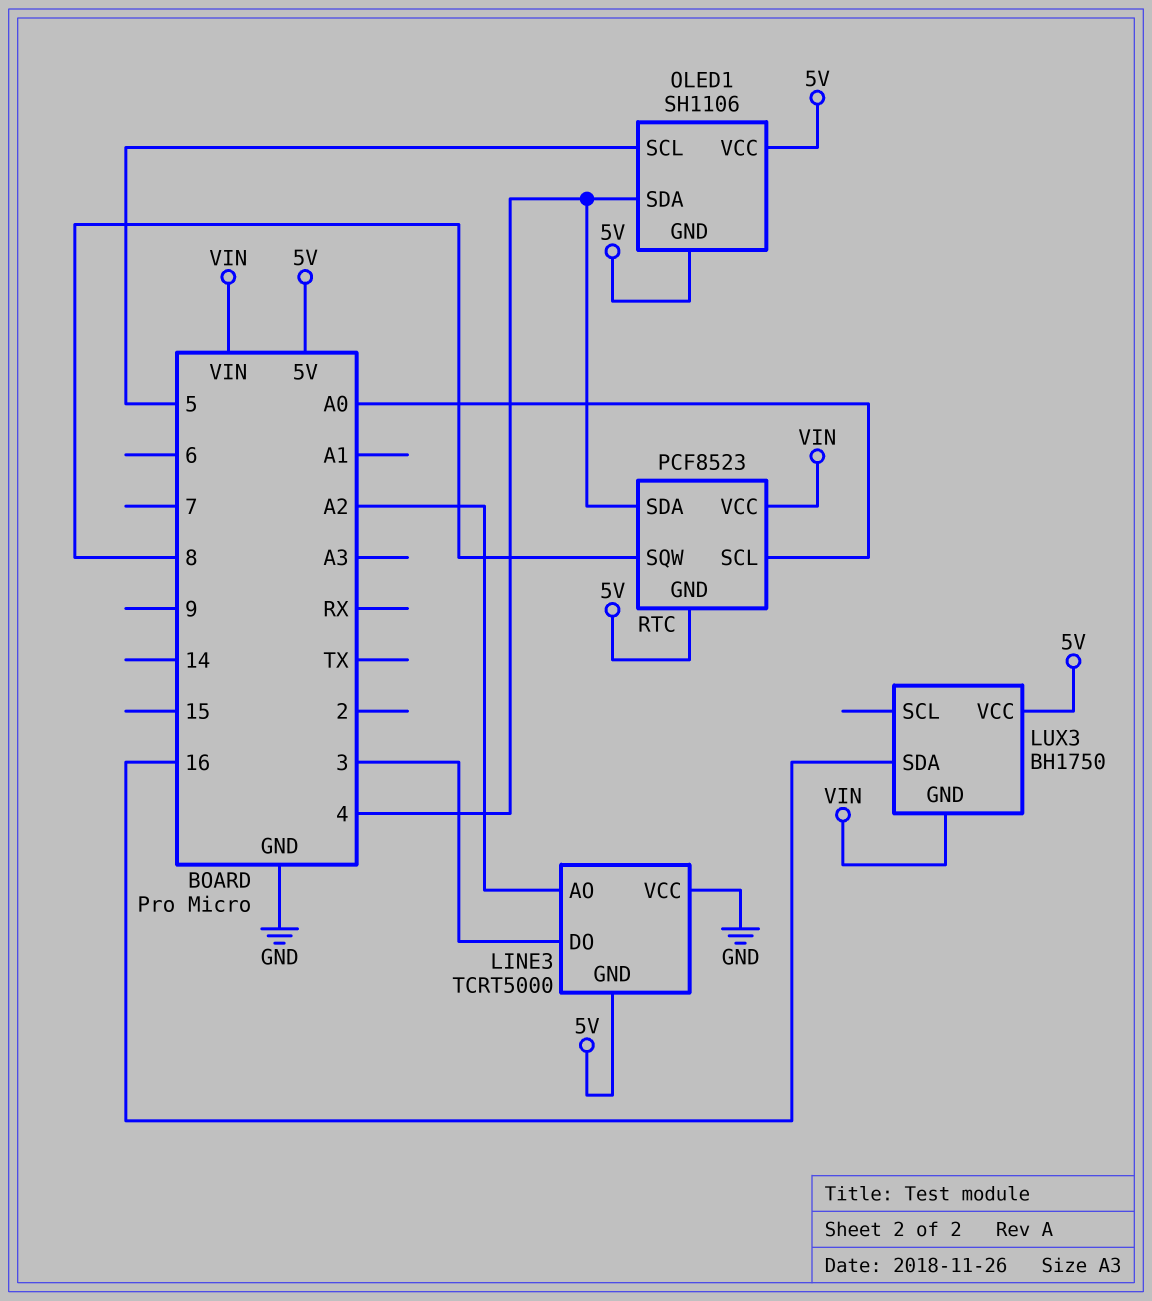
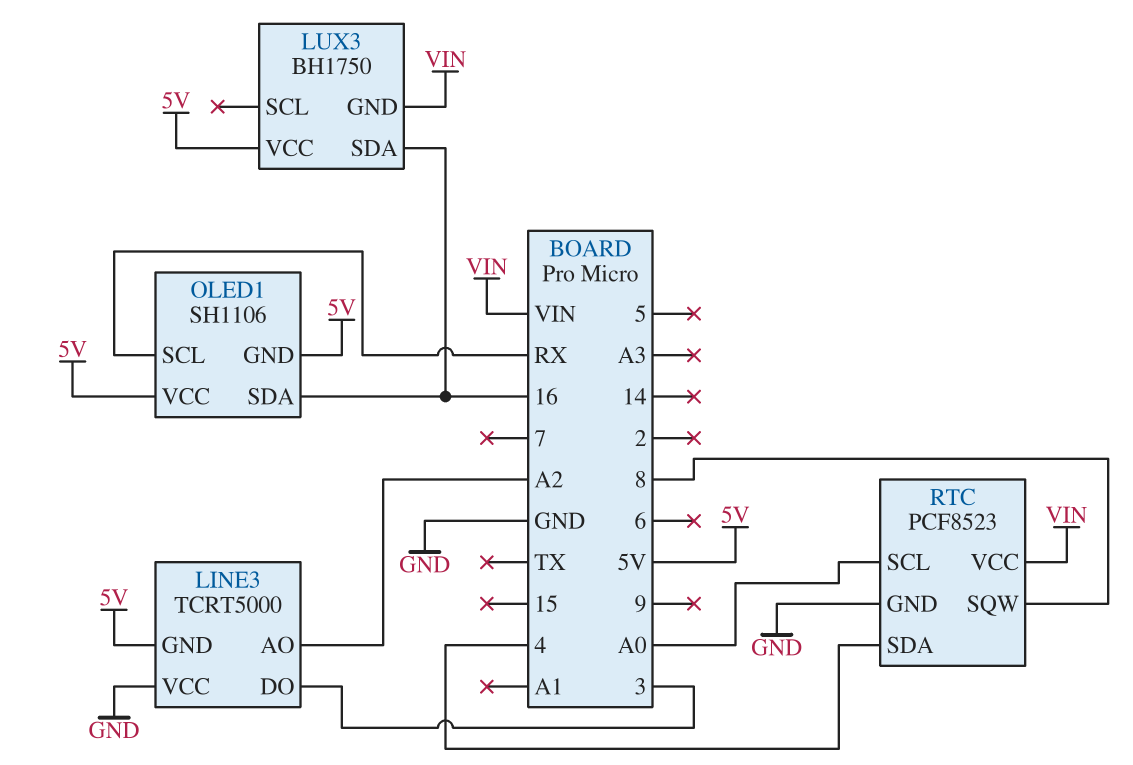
OLED1 pin SCL: 5 -> RX
OLED1 pin SDA: 4 -> 16
RTC pin GND: 5V -> GND

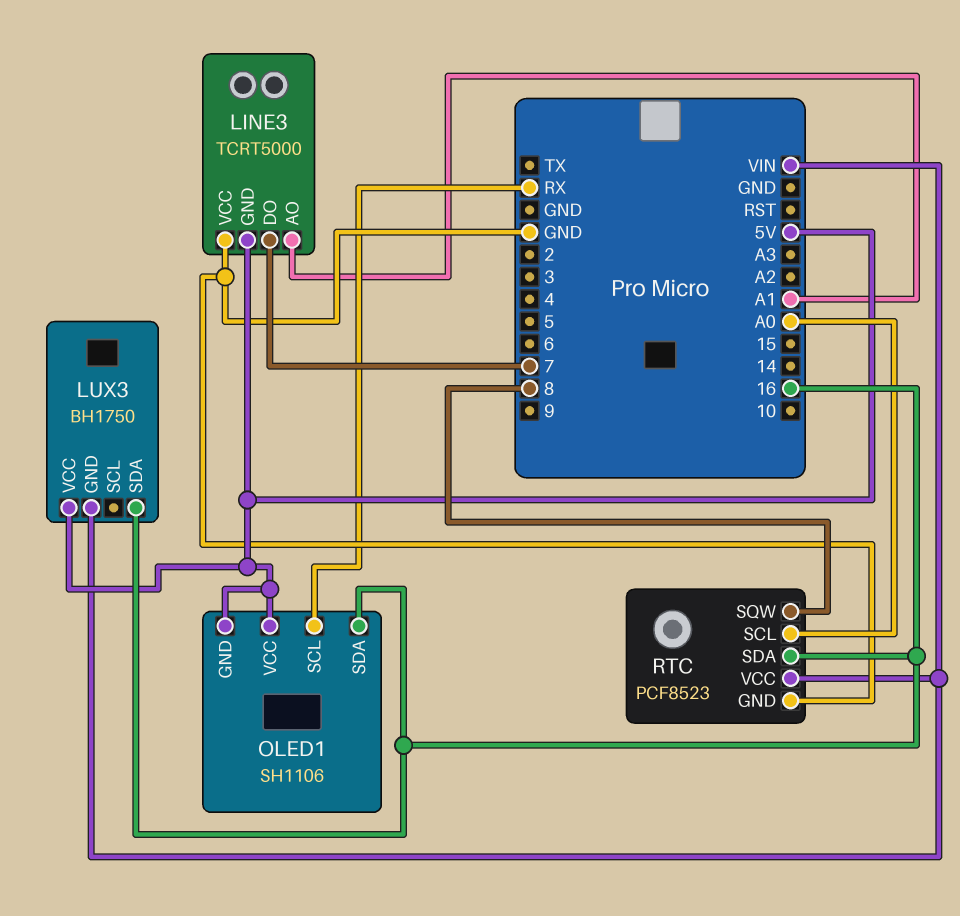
LINE3 pin AO: A2 -> A1
LINE3 pin DO: 3 -> 7
RTC pin SDA: 4 -> 16

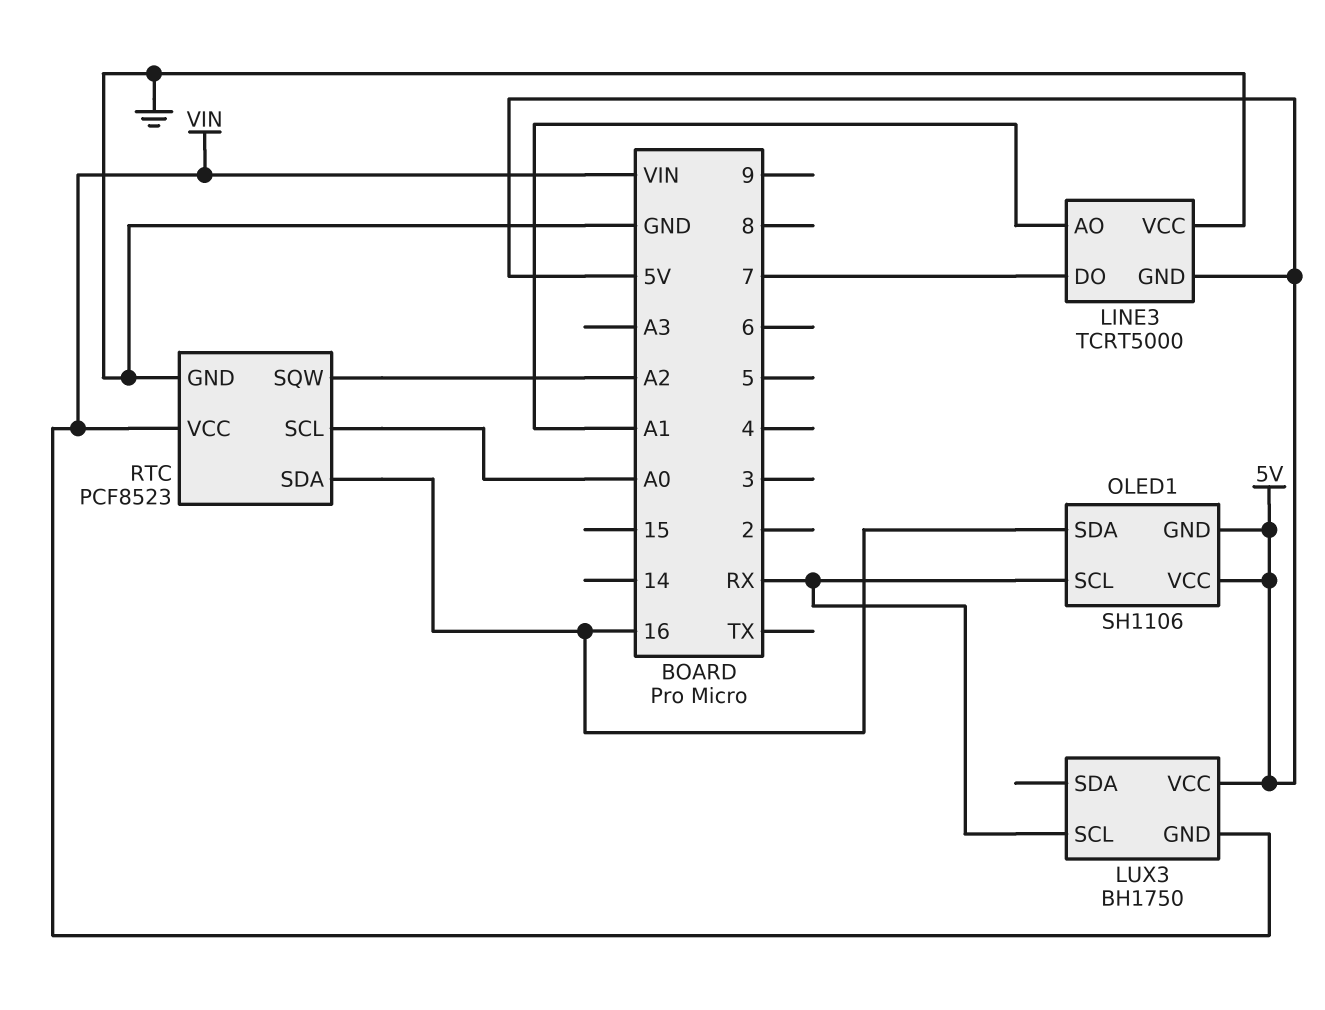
LUX3 pin SCL: none -> RX
LUX3 pin SDA: 16 -> none
RTC pin SQW: 8 -> A2

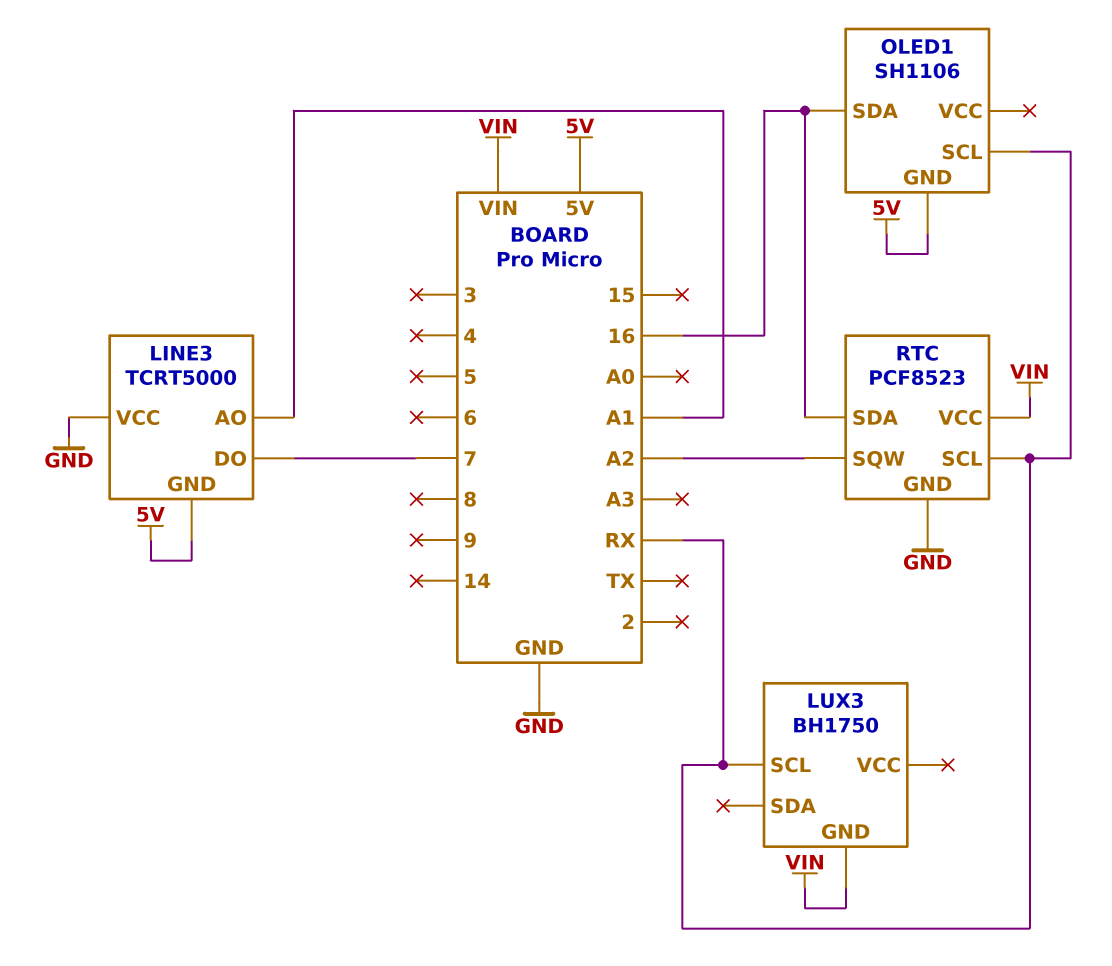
LUX3 pin VCC: 5V -> none
OLED1 pin VCC: 5V -> none
RTC pin SCL: A0 -> RX

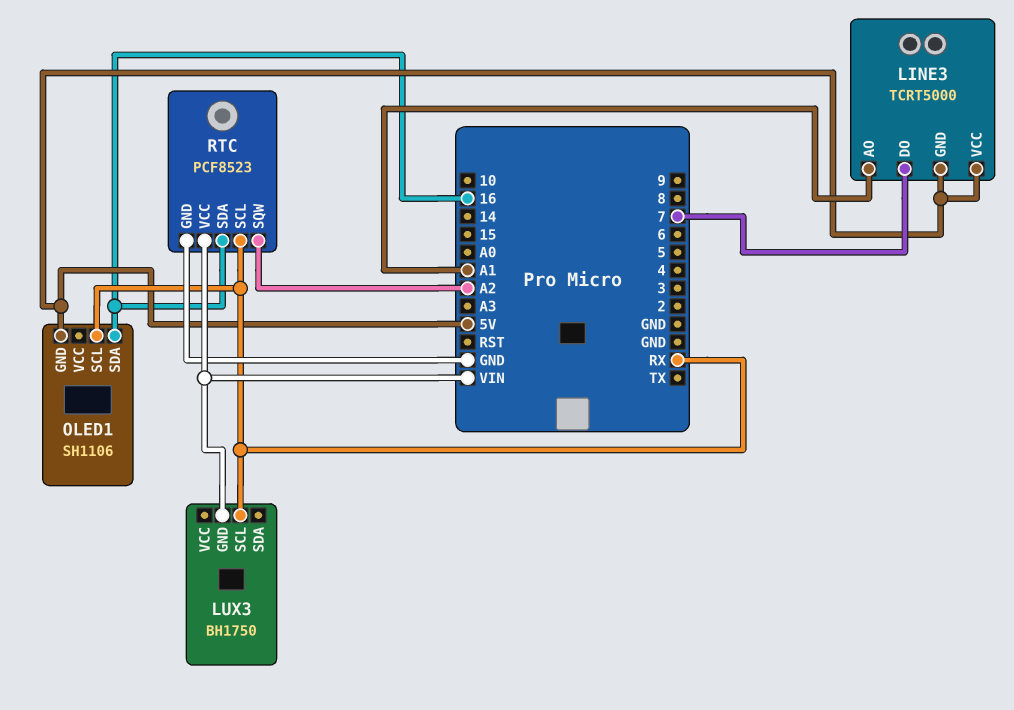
LINE3 pin VCC: GND -> 5V

